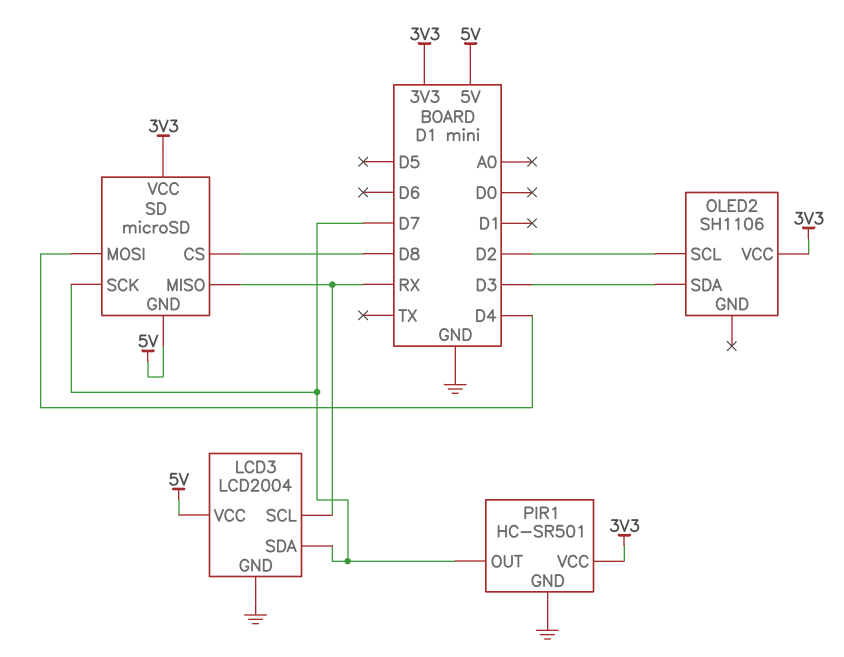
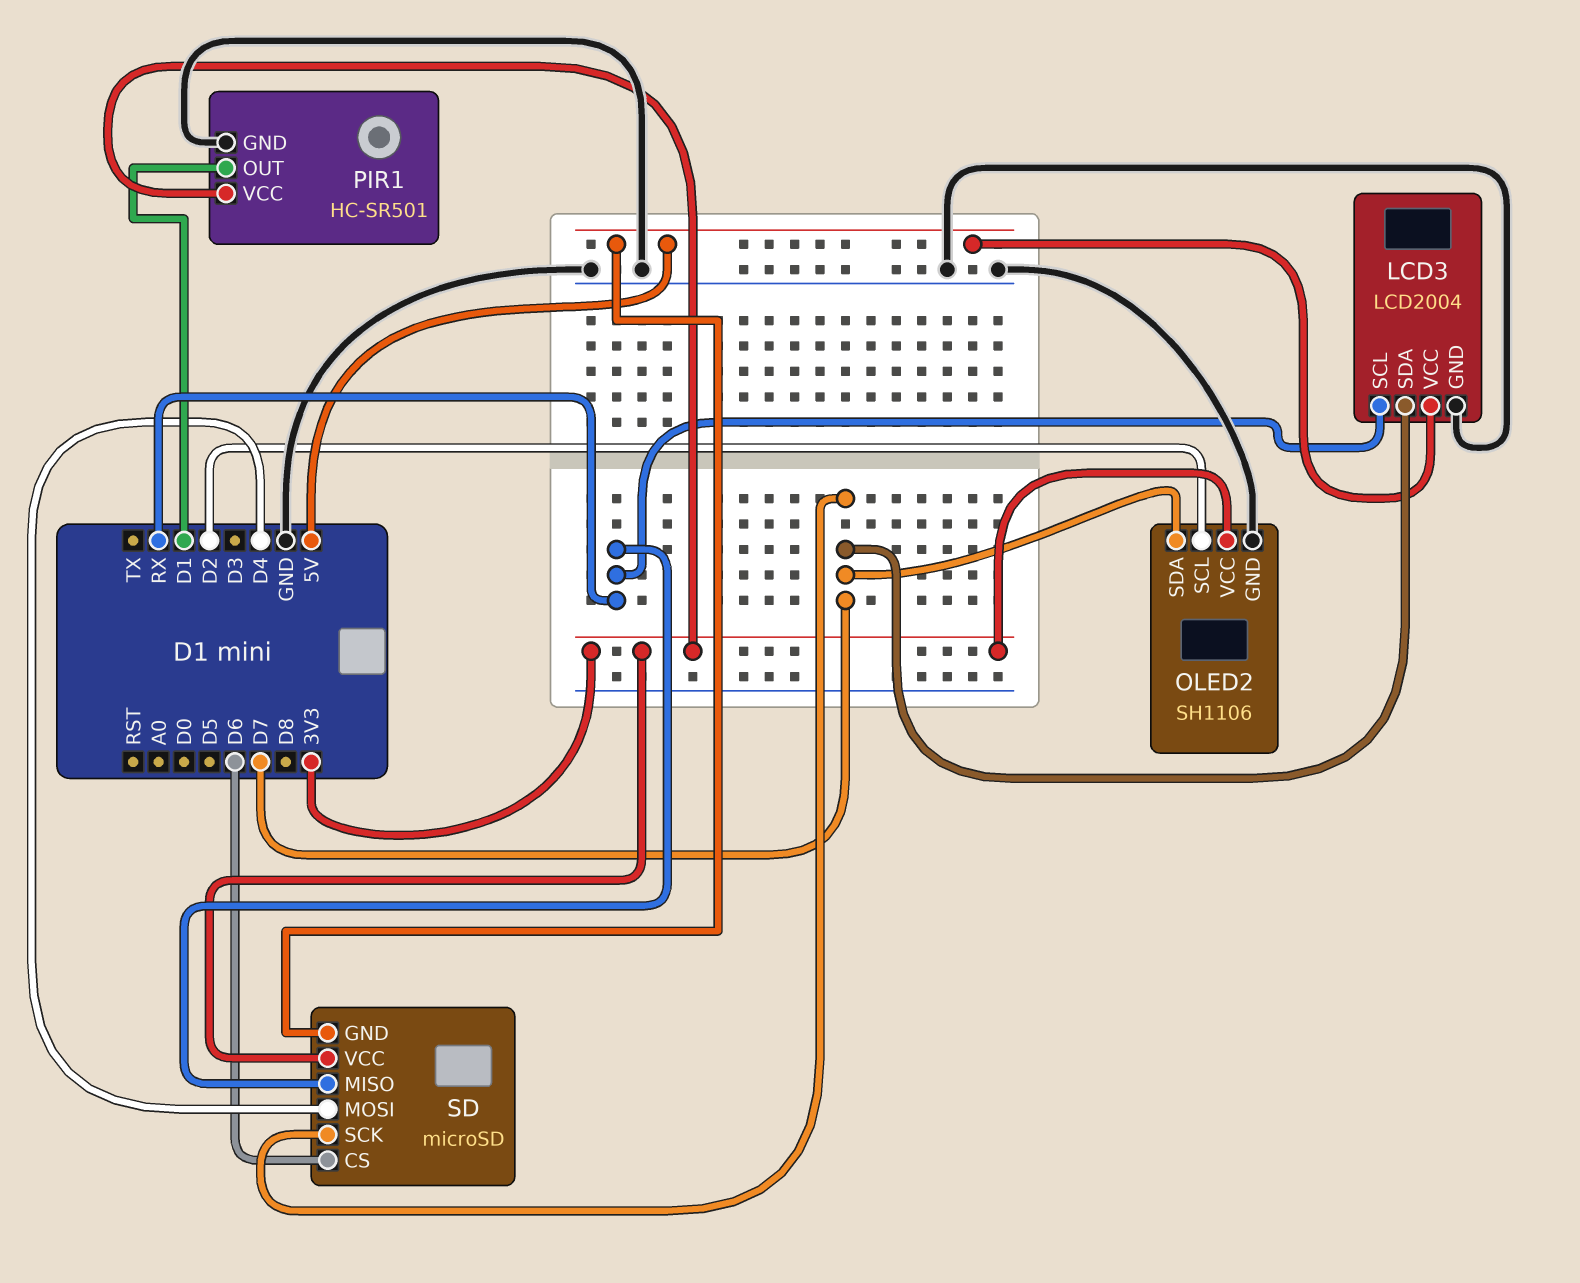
OLED2 pin GND: none -> GND
OLED2 pin SDA: D3 -> D7
PIR1 pin OUT: D7 -> D1
SD pin CS: D8 -> D6

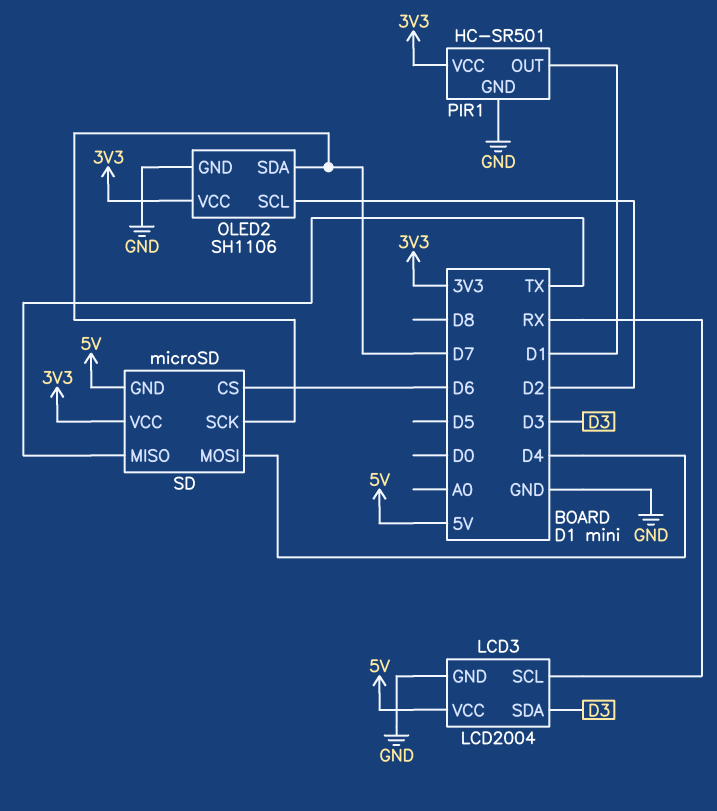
LCD3 pin SDA: D7 -> D3
SD pin MISO: RX -> TX

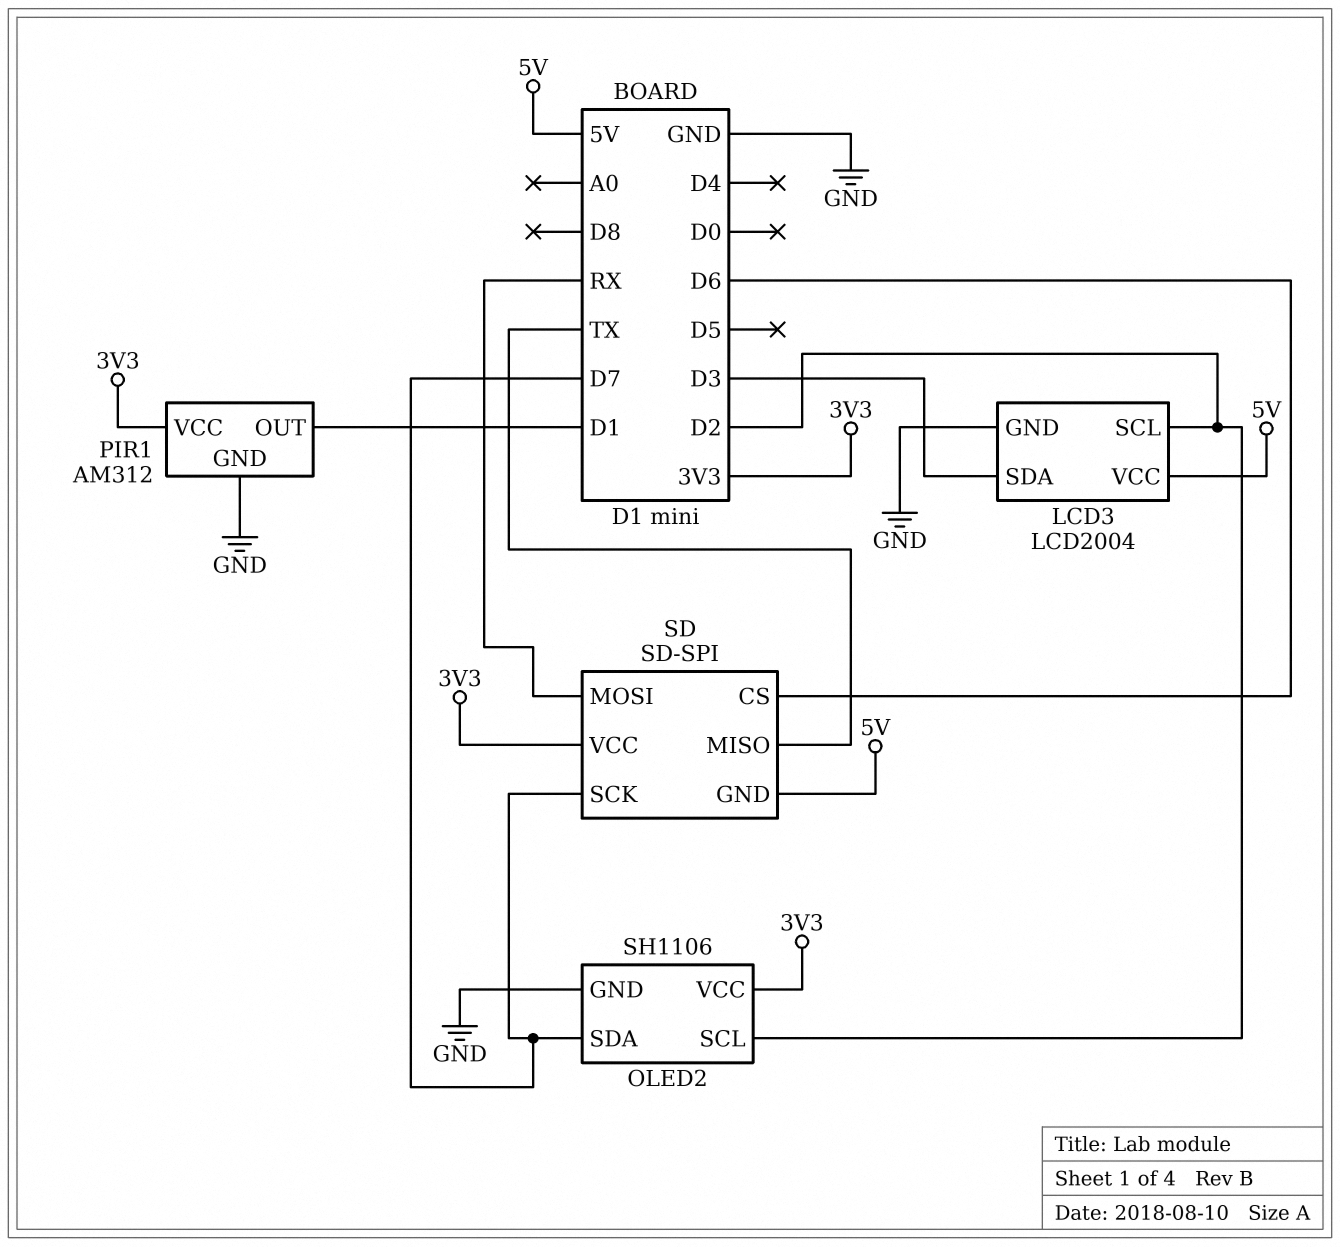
LCD3 pin SCL: RX -> D2
PIR1: HC-SR501 -> AM312
SD: microSD -> SD-SPI
SD pin MOSI: D4 -> RX

